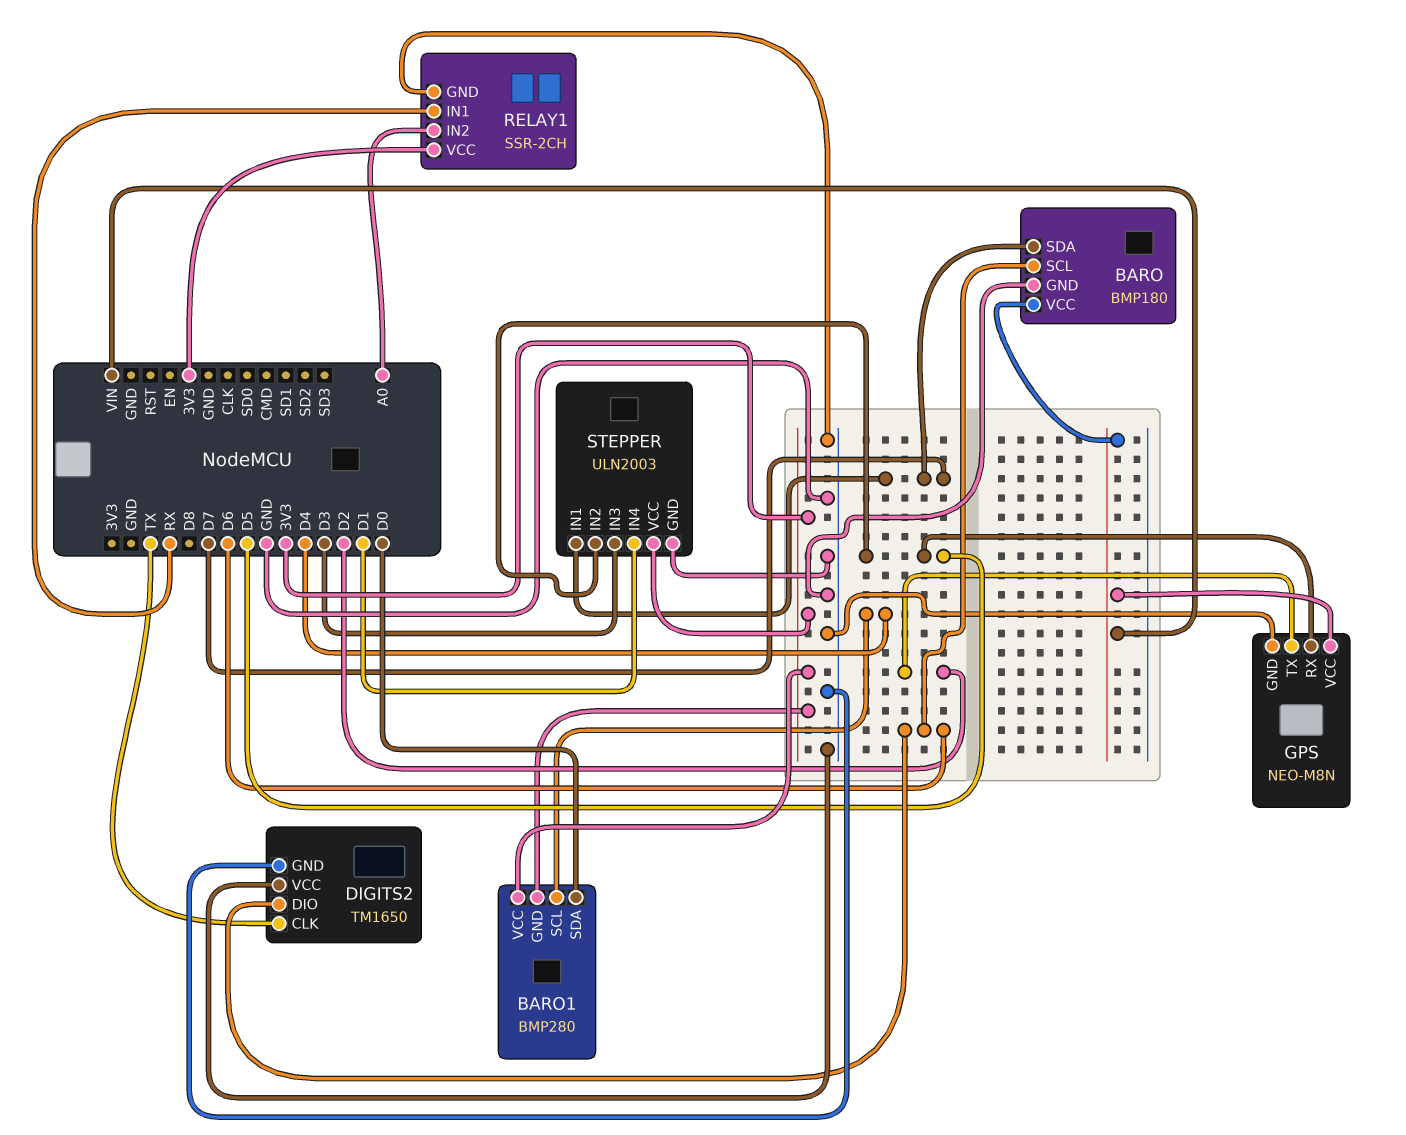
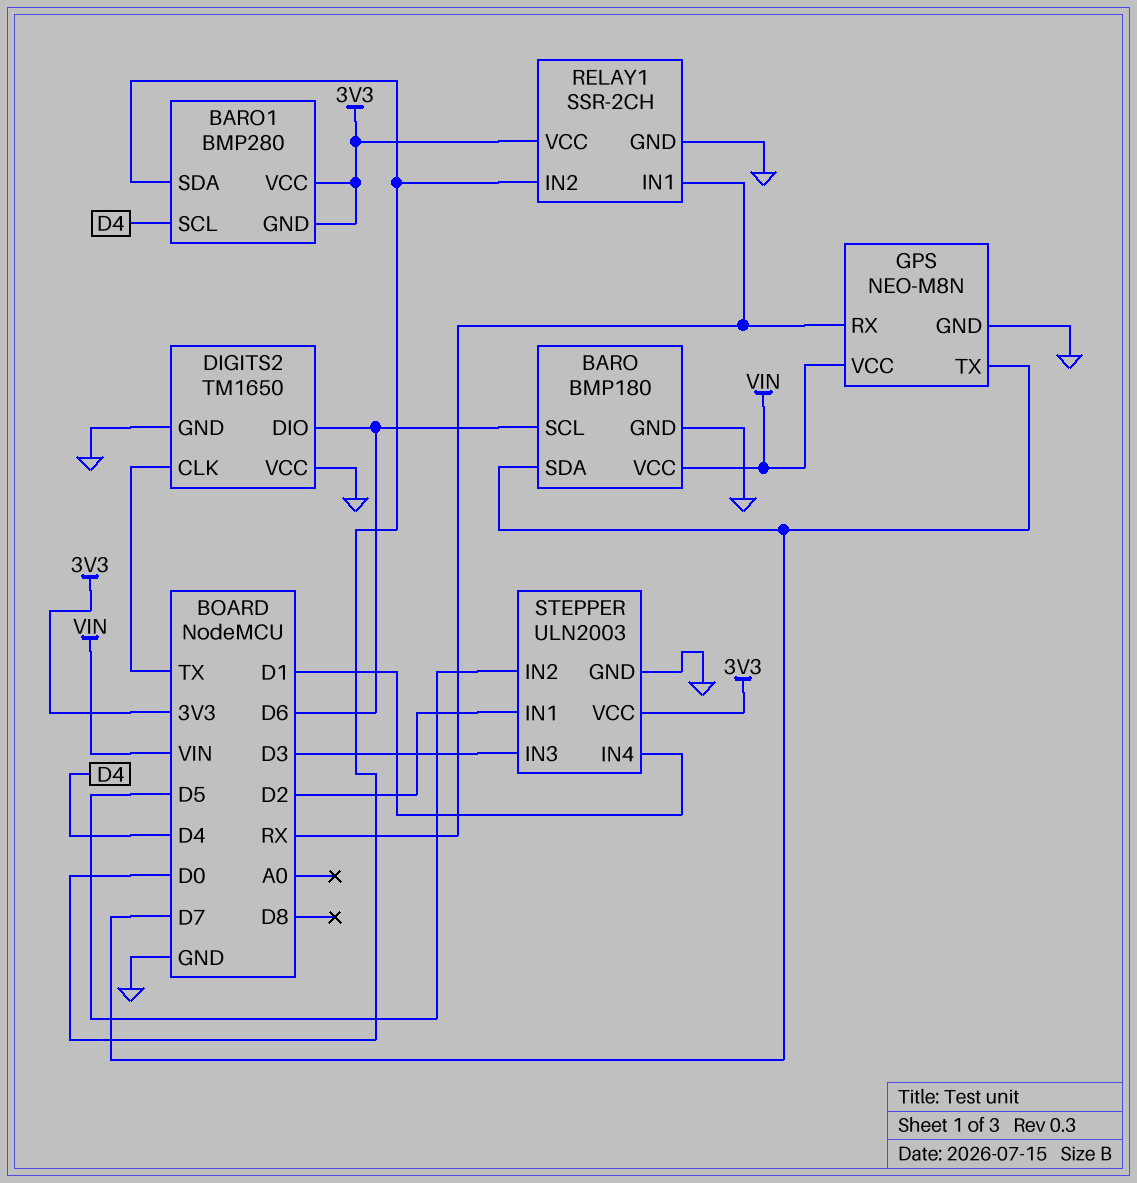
GPS pin RX: D5 -> RX
GPS pin TX: D2 -> D7
RELAY1 pin IN2: A0 -> D0
STEPPER pin IN1: D7 -> D2

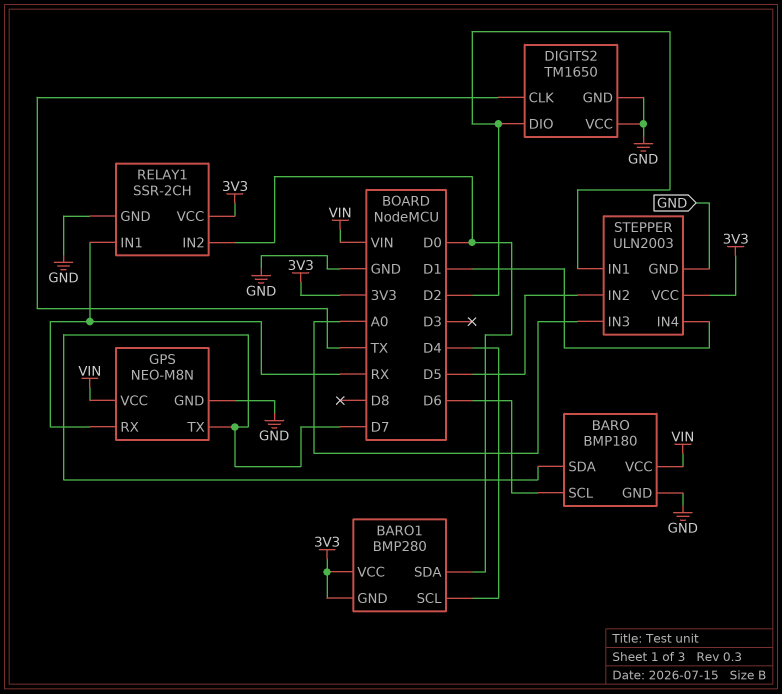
DIGITS2 pin DIO: D6 -> D2
STEPPER pin IN3: D3 -> A0

